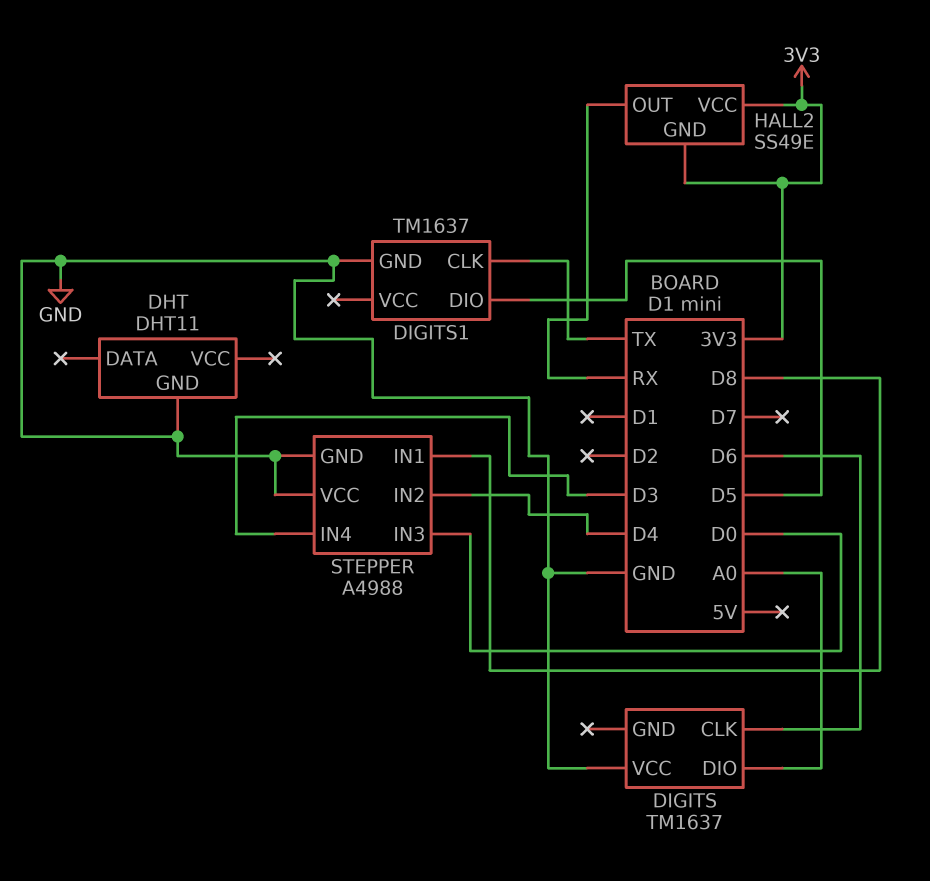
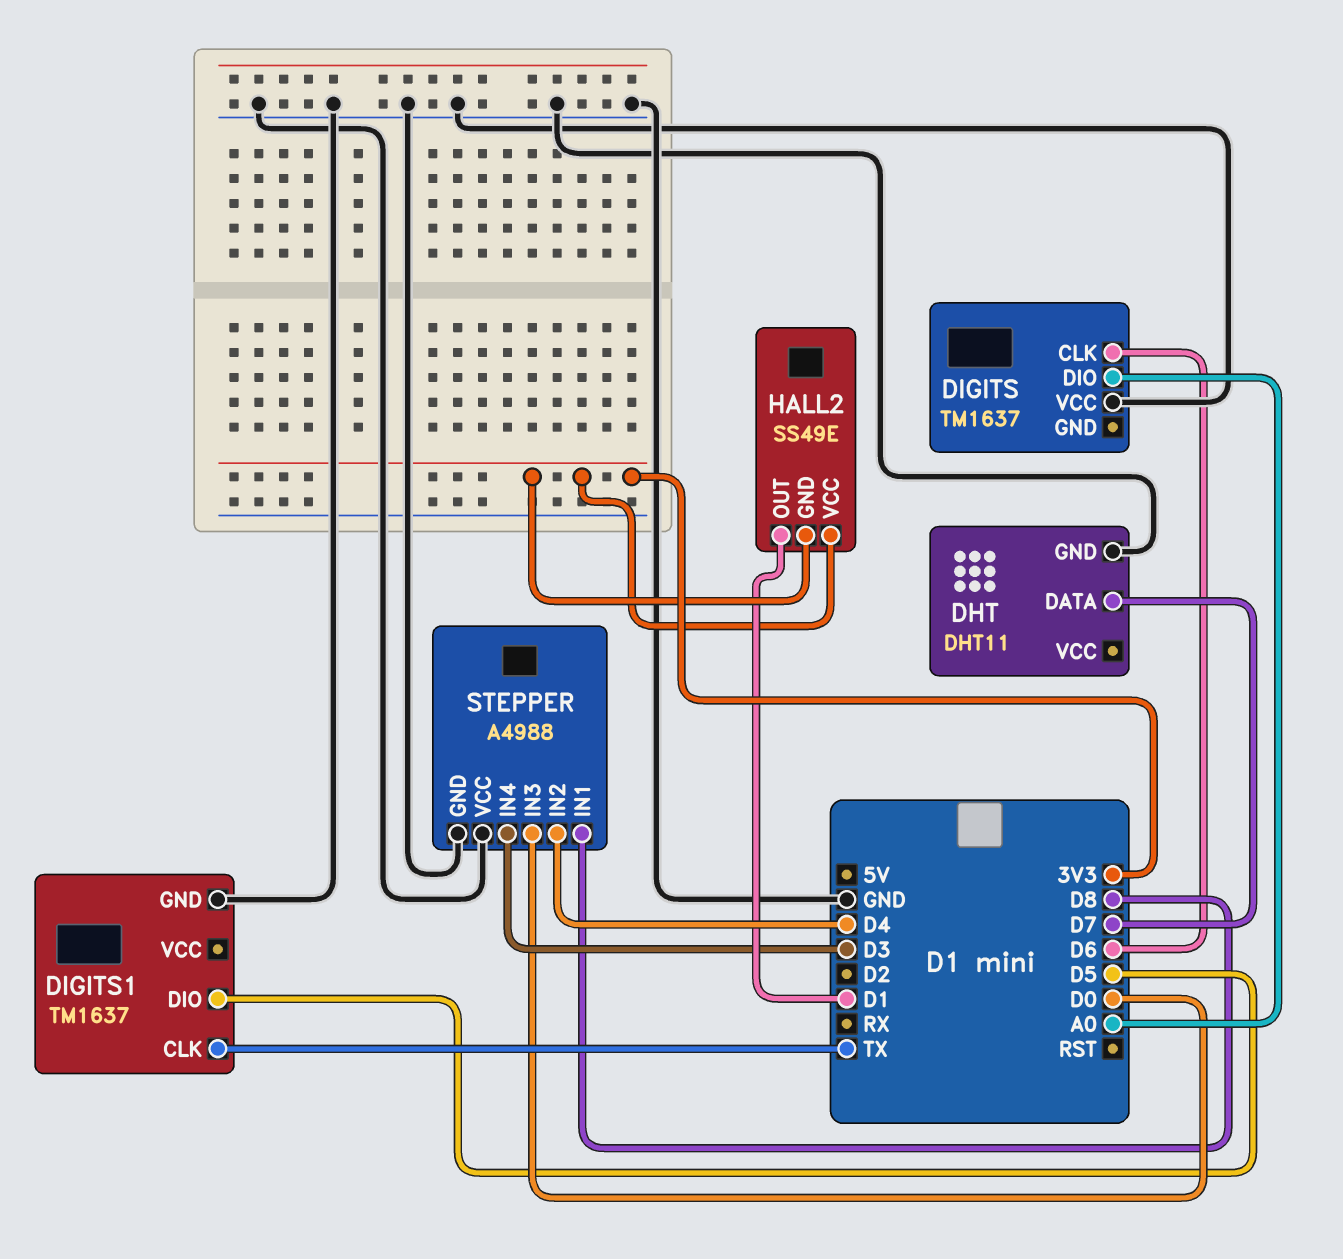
DHT pin DATA: none -> D7
HALL2 pin OUT: RX -> D1

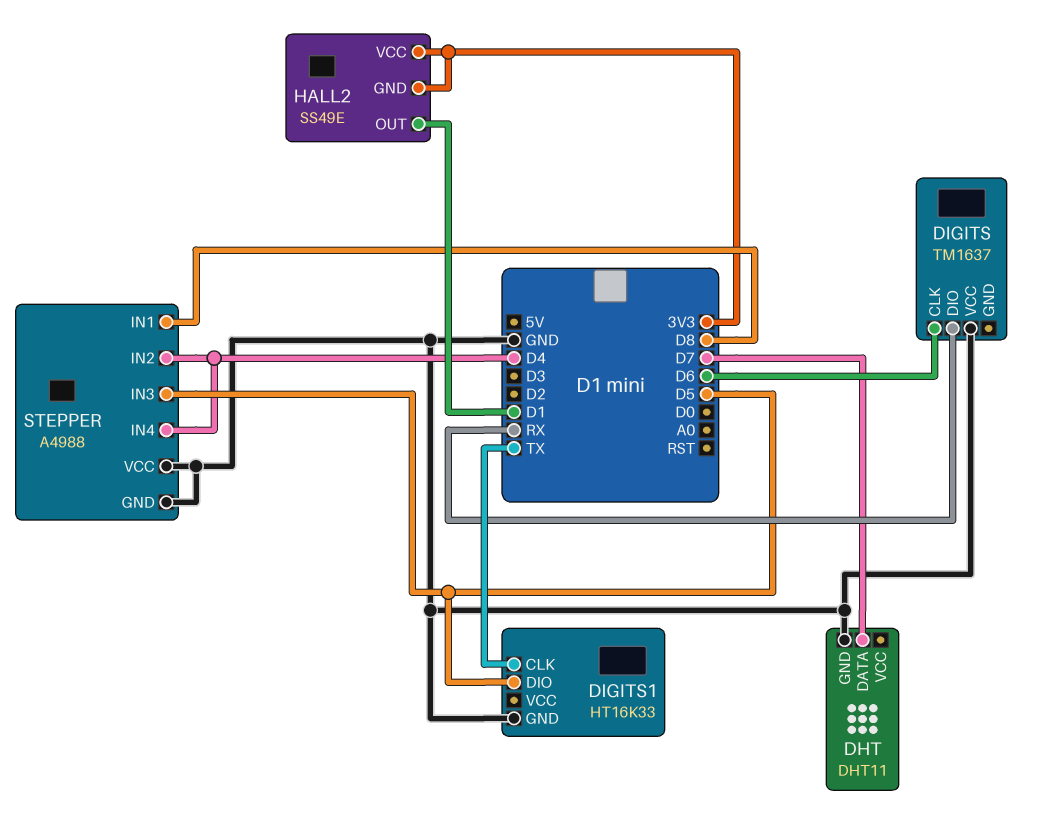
DIGITS pin DIO: A0 -> RX
DIGITS1: TM1637 -> HT16K33
STEPPER pin IN3: D0 -> D5
STEPPER pin IN4: D3 -> D4

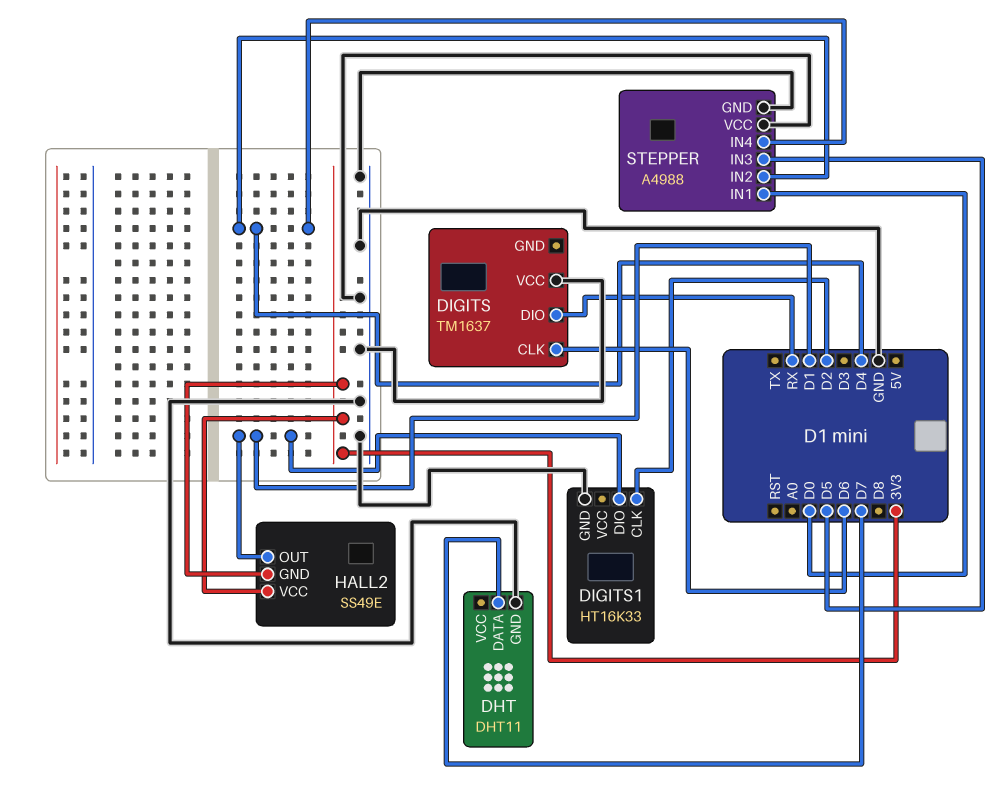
DIGITS1 pin CLK: TX -> D2
DIGITS1 pin DIO: D5 -> D1
STEPPER pin IN1: D8 -> D0

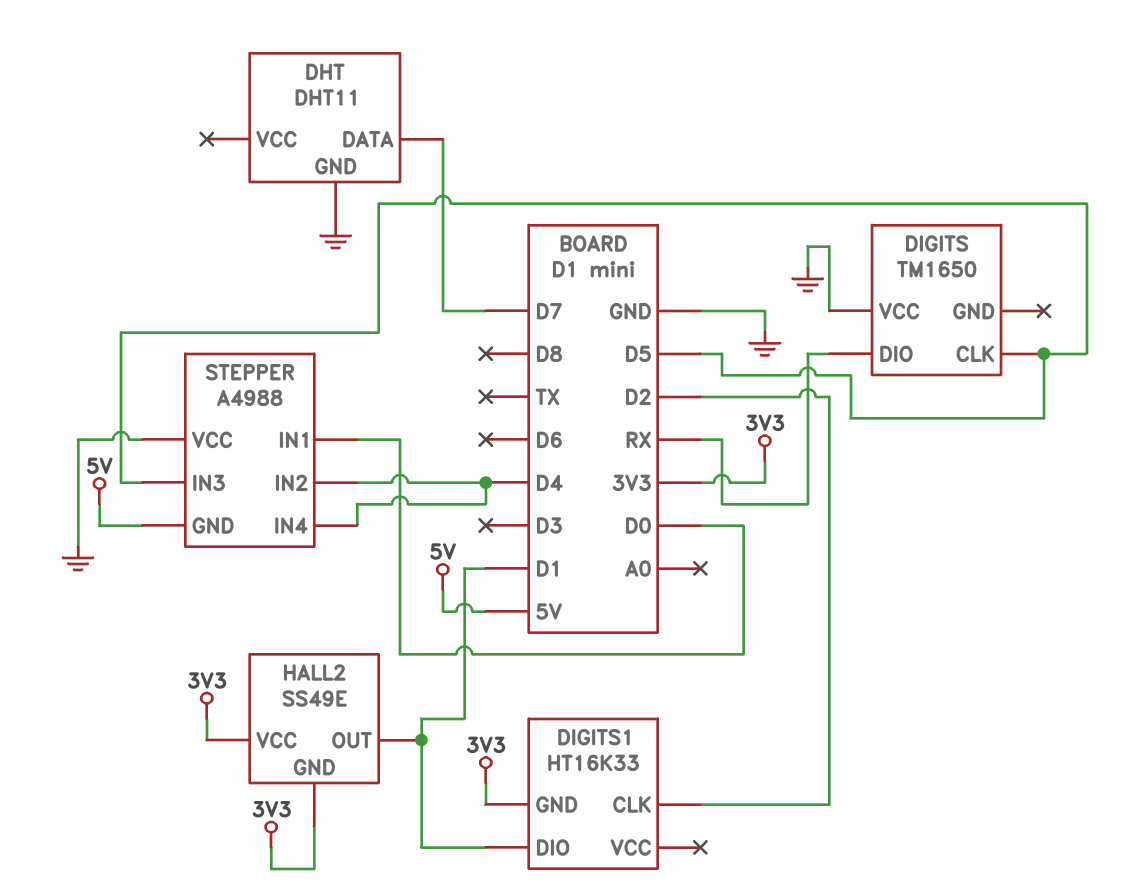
DIGITS: TM1637 -> TM1650
DIGITS pin CLK: D6 -> D5
DIGITS1 pin GND: GND -> 3V3
STEPPER pin GND: GND -> 5V

